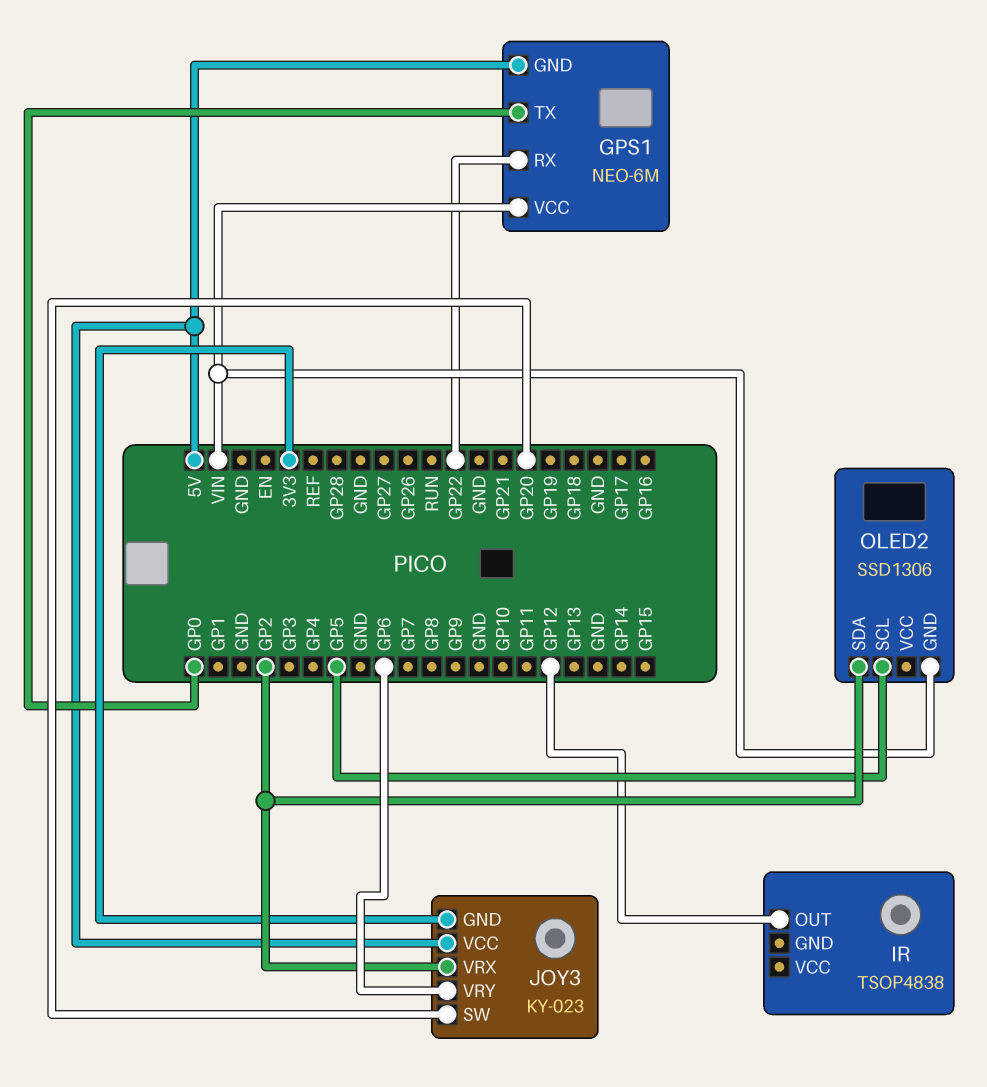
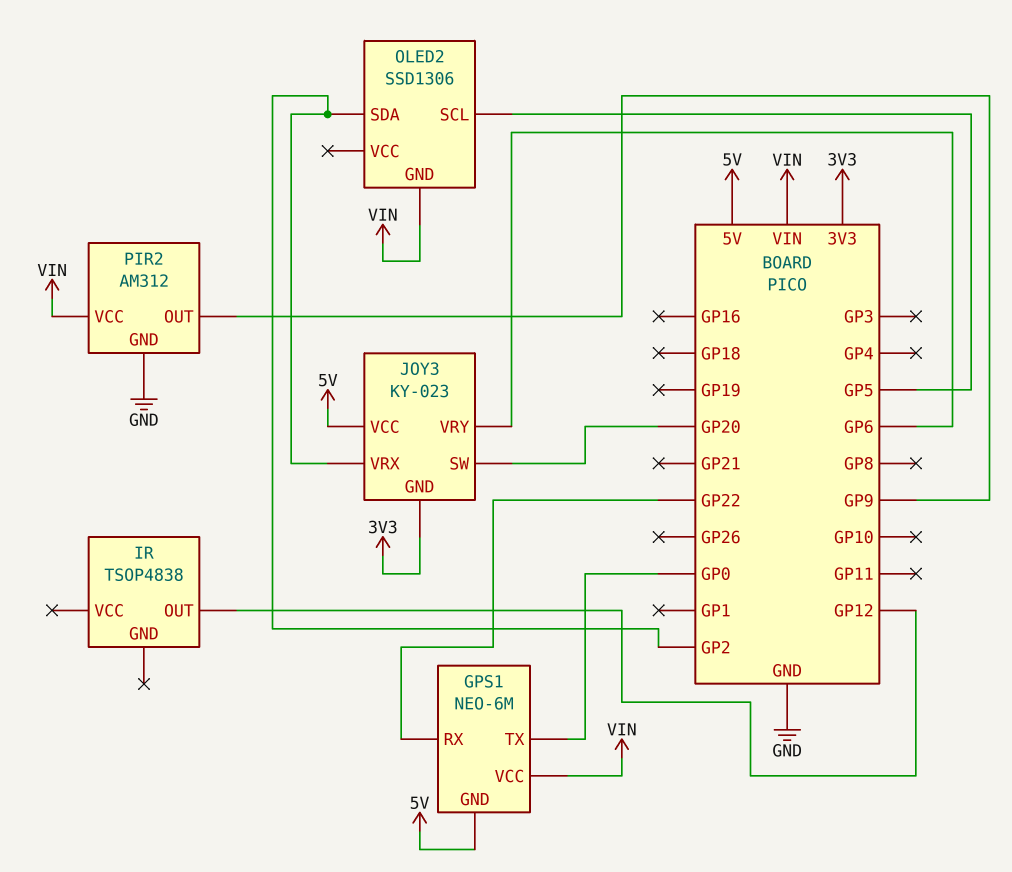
PIR2: none -> AM312
PIR2 pin GND: none -> GND
PIR2 pin OUT: none -> GP9
PIR2 pin VCC: none -> VIN

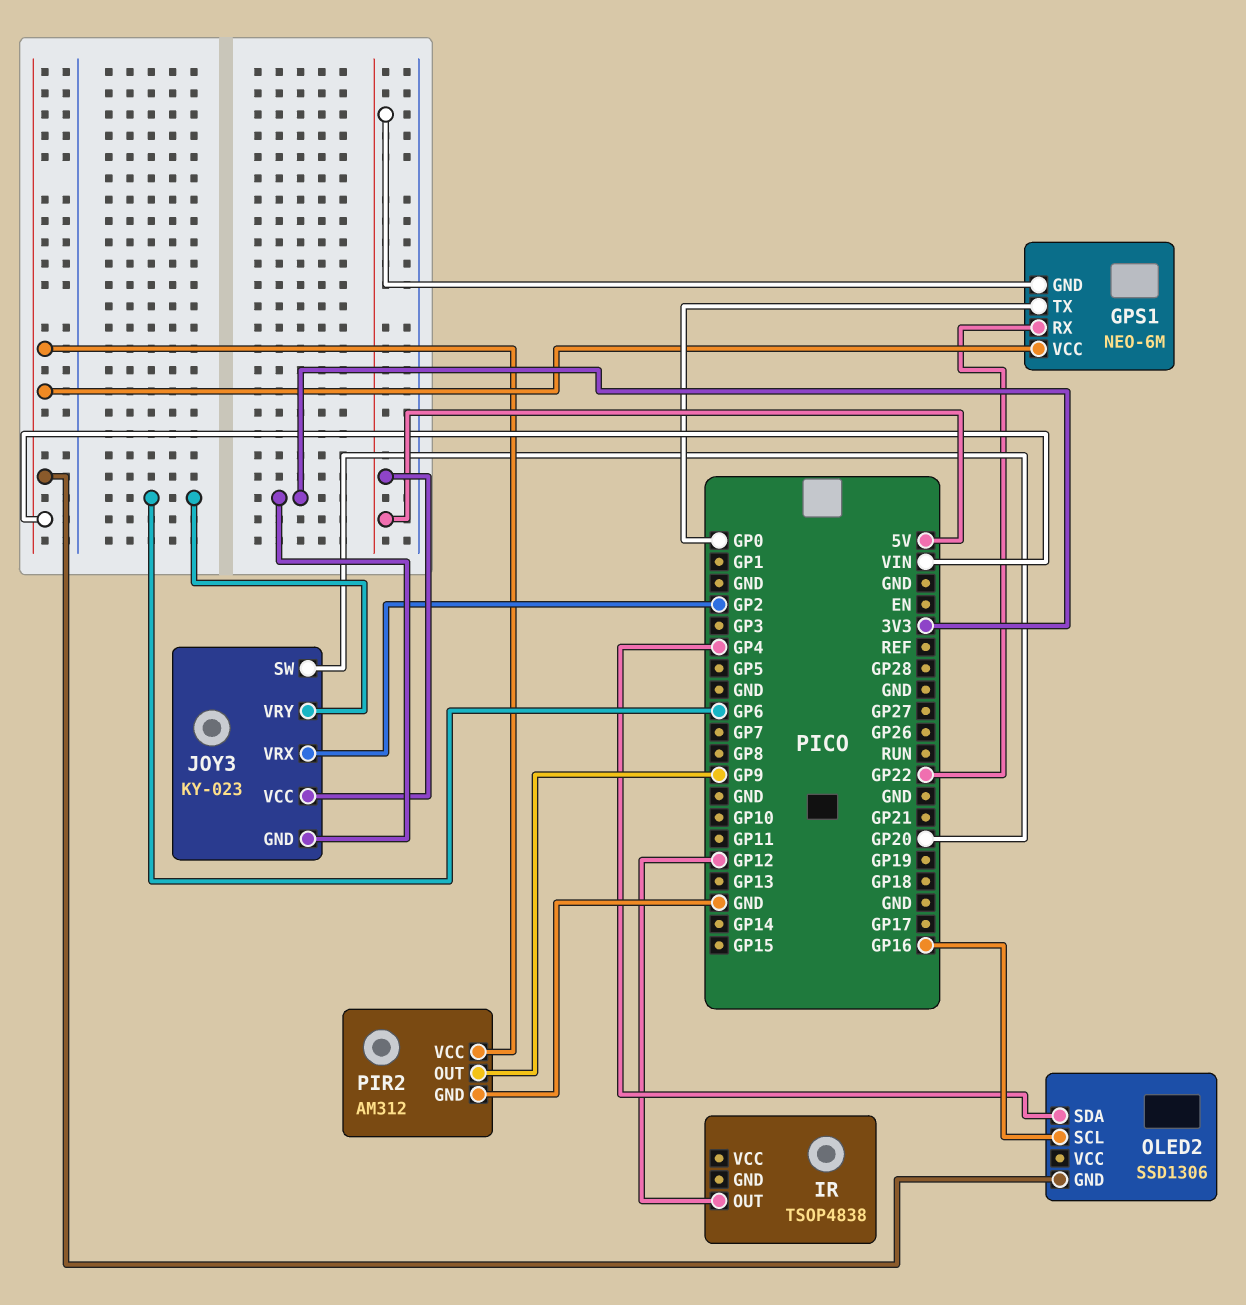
OLED2 pin SCL: GP5 -> GP16
OLED2 pin SDA: GP2 -> GP4

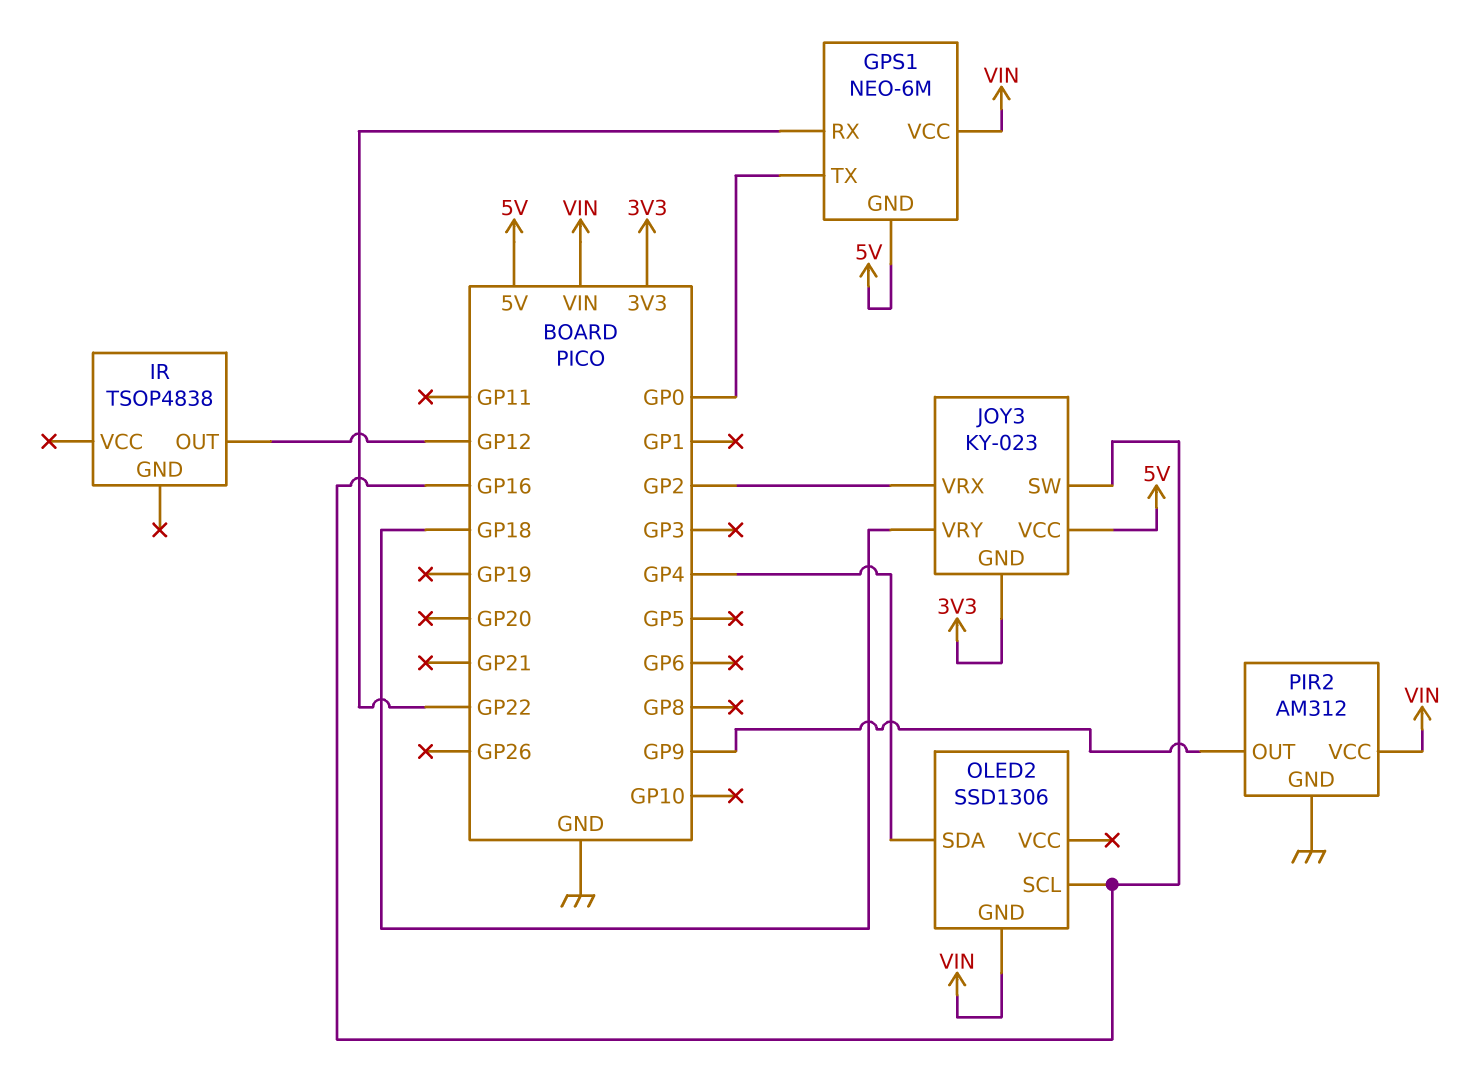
JOY3 pin SW: GP20 -> GP16
JOY3 pin VRY: GP6 -> GP18

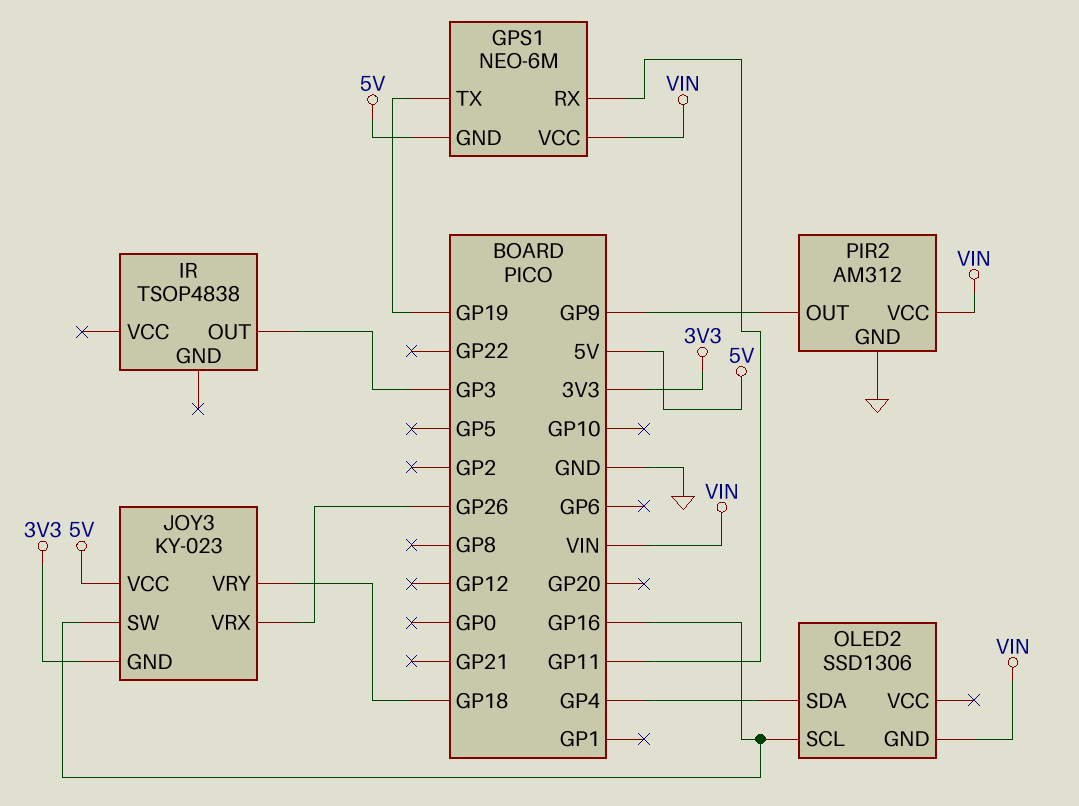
GPS1 pin RX: GP22 -> GP11
GPS1 pin TX: GP0 -> GP19
IR pin OUT: GP12 -> GP3
JOY3 pin VRX: GP2 -> GP26

